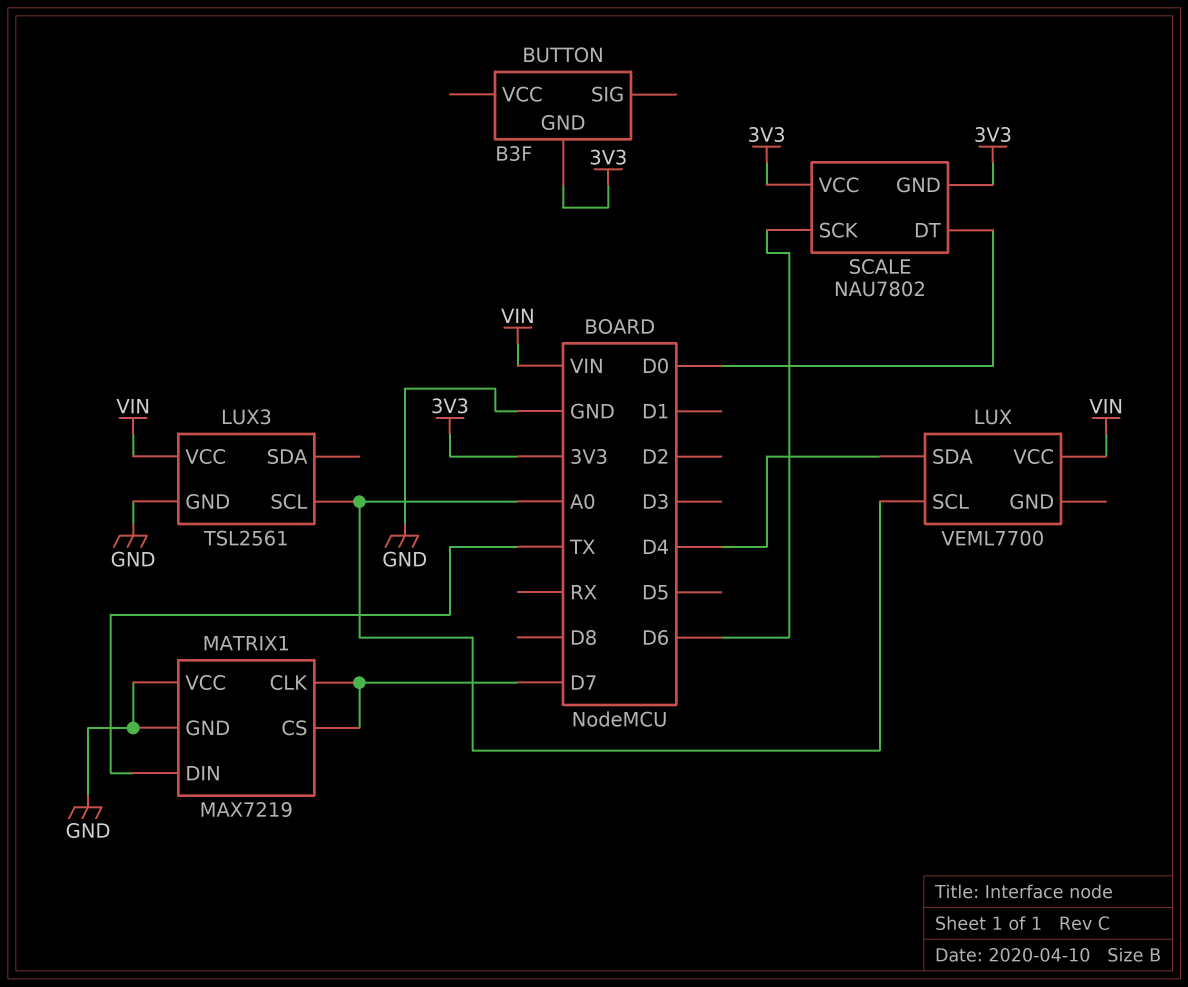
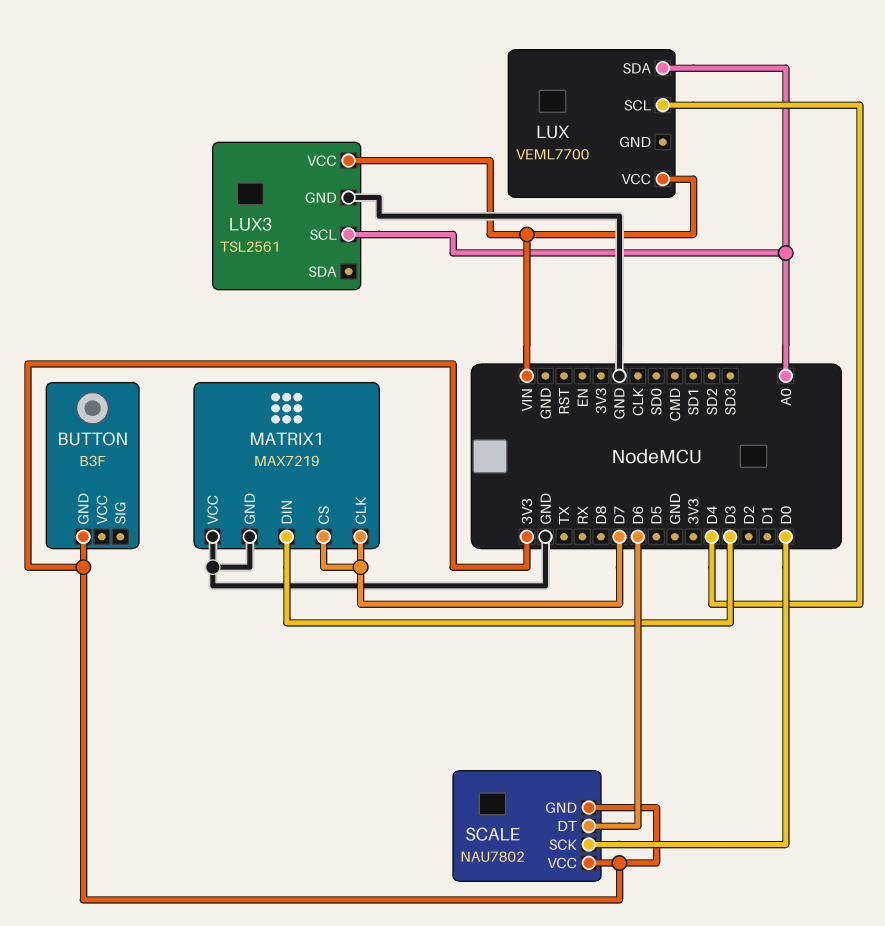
LUX pin SCL: A0 -> D4
LUX pin SDA: D4 -> A0
MATRIX1 pin DIN: TX -> D3
SCALE pin DT: D0 -> D6
SCALE pin SCK: D6 -> D0

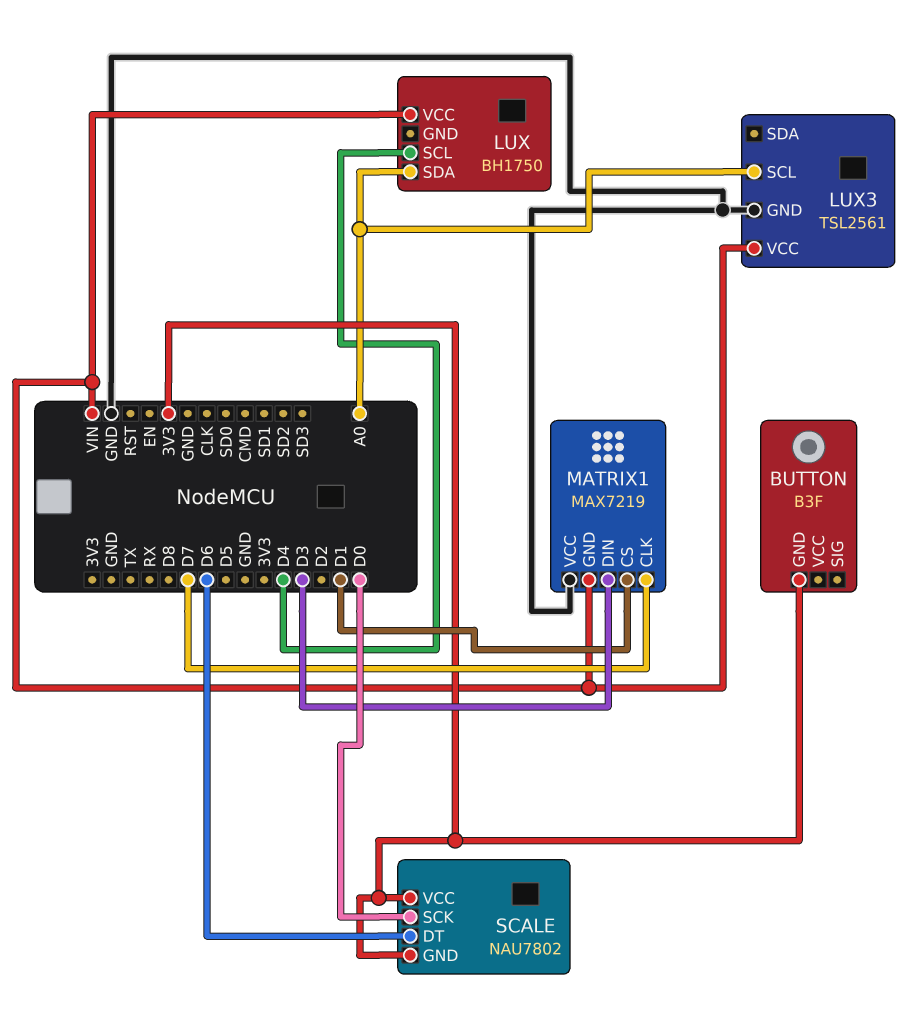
LUX: VEML7700 -> BH1750
MATRIX1 pin CS: D7 -> D1
MATRIX1 pin GND: GND -> VIN

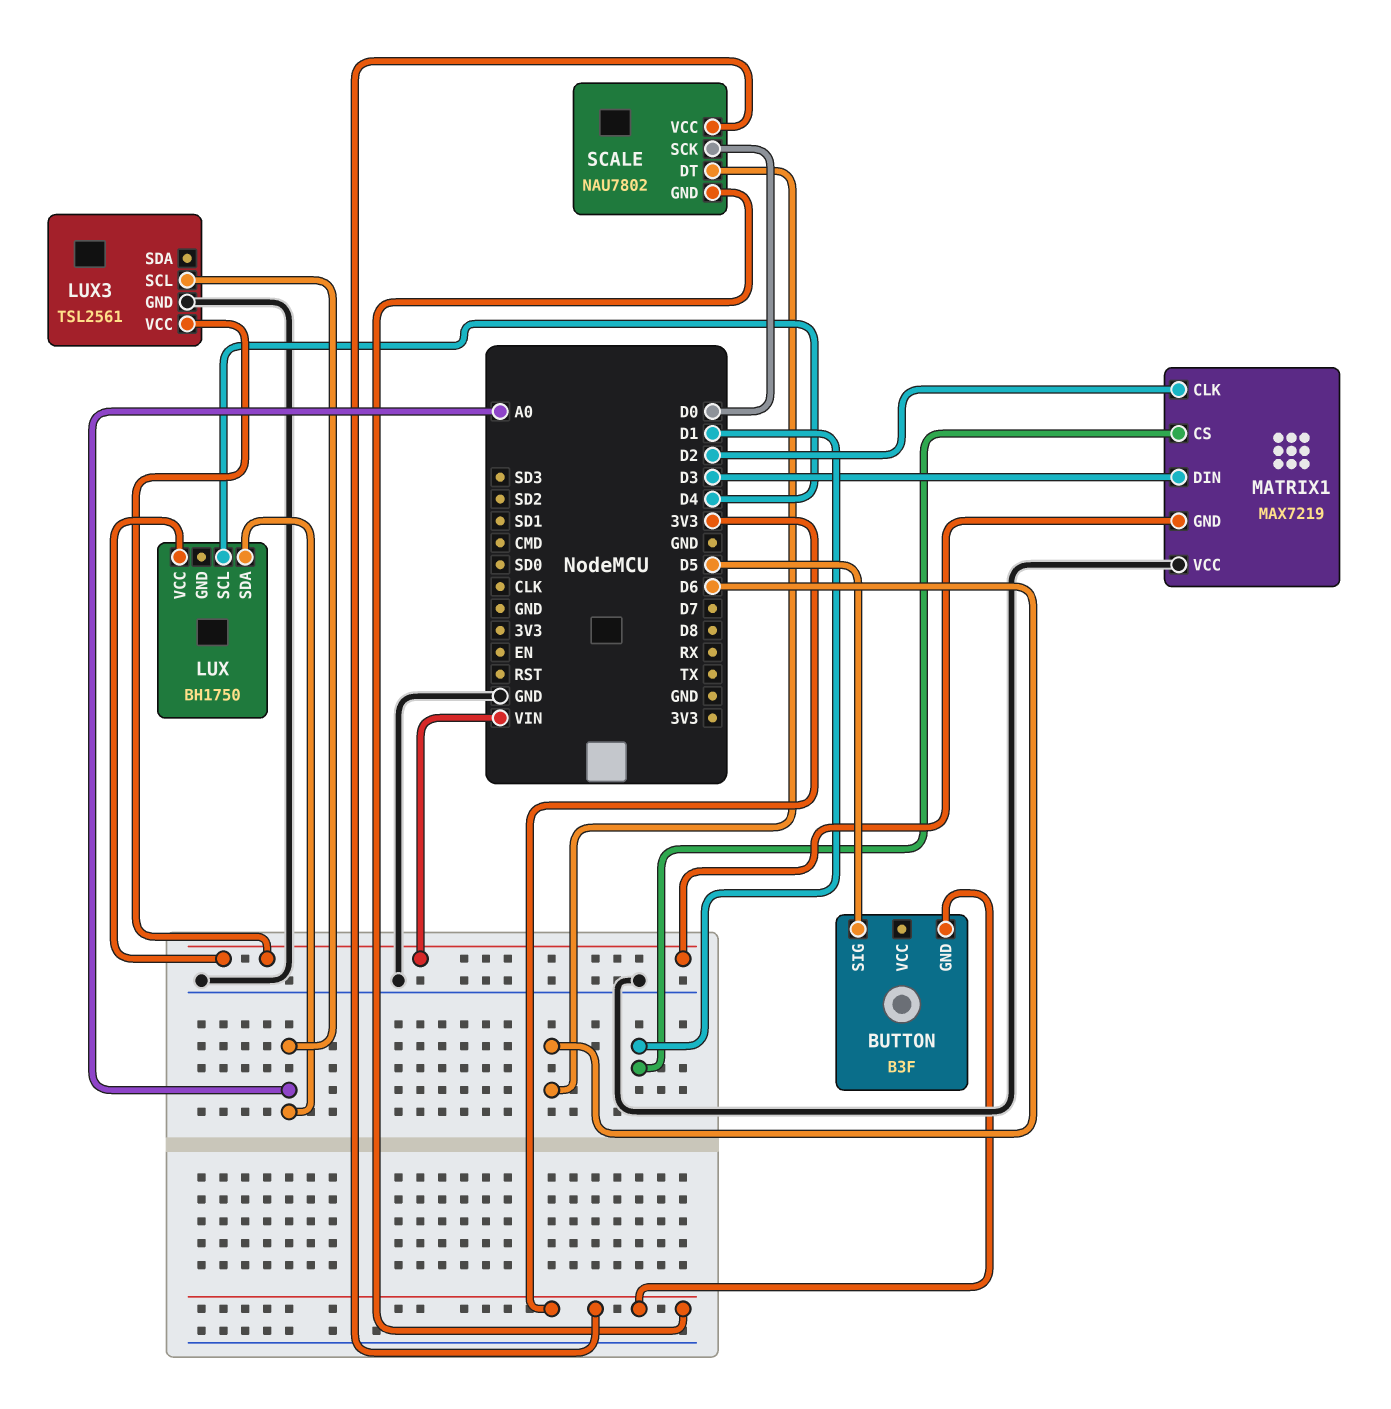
BUTTON pin SIG: none -> D5
MATRIX1 pin CLK: D7 -> D2

